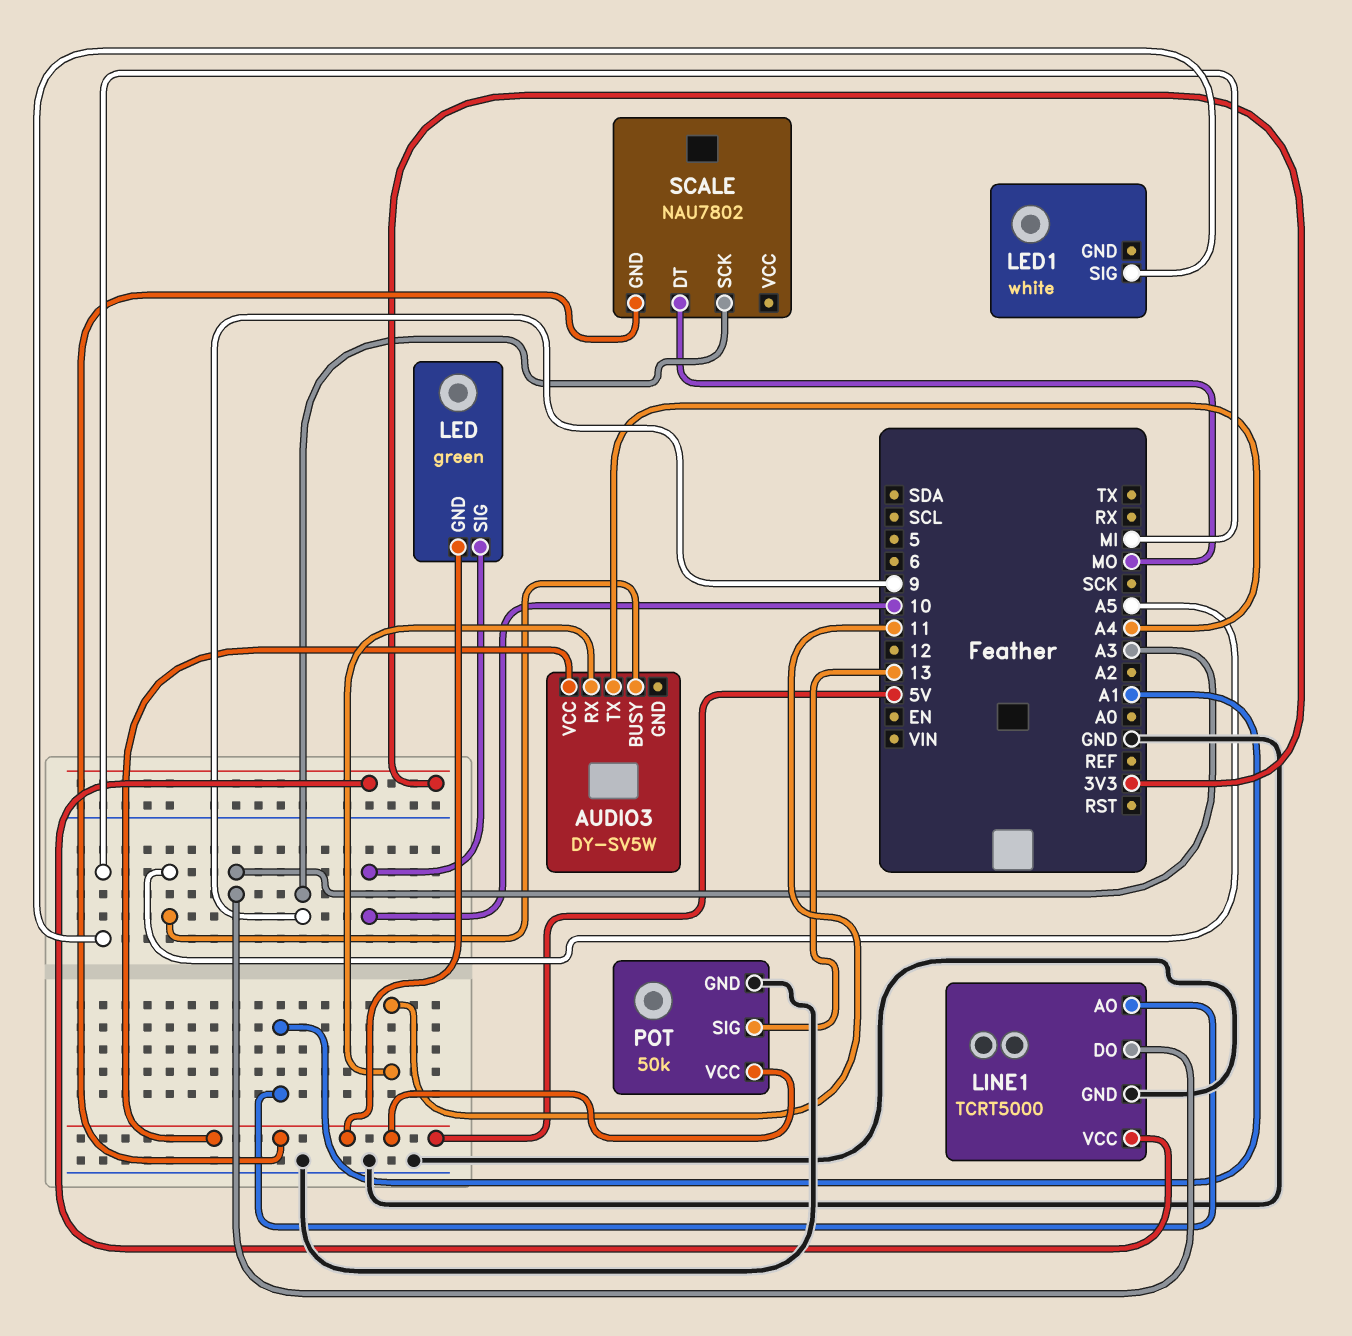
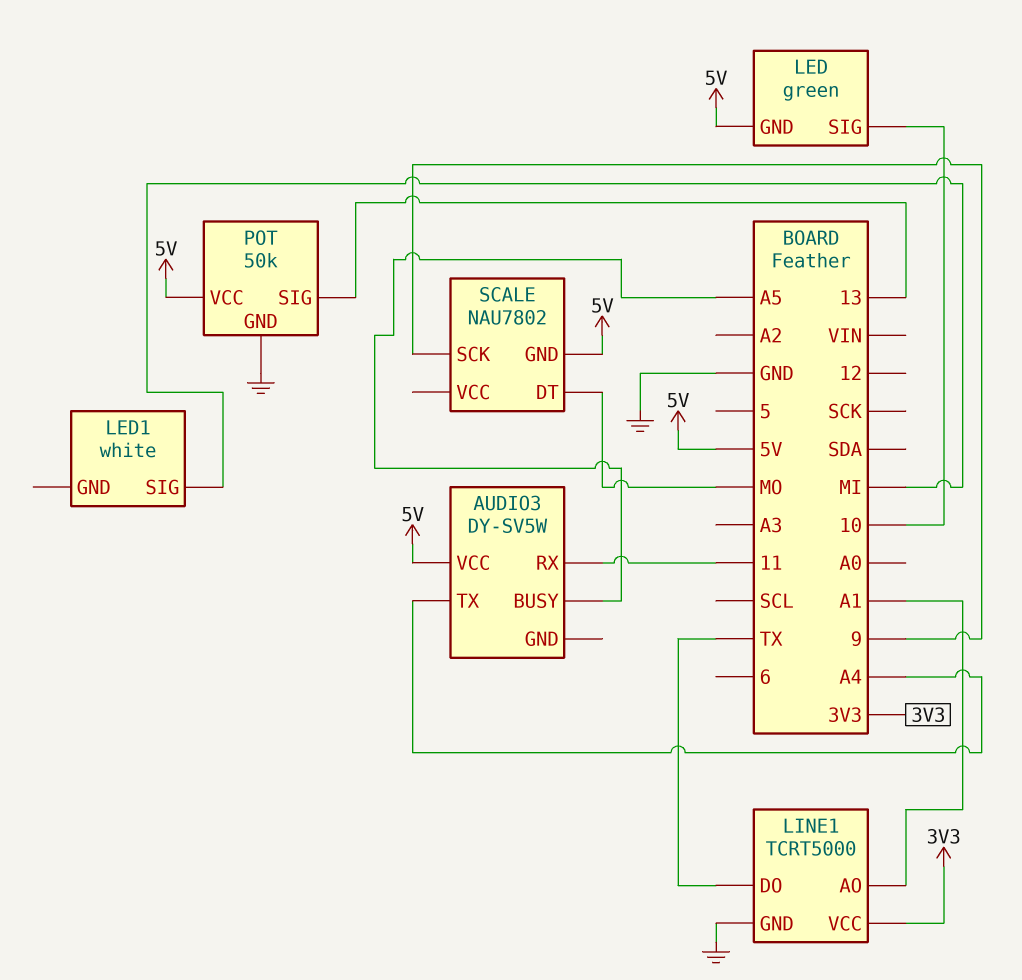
LINE1 pin DO: A3 -> TX

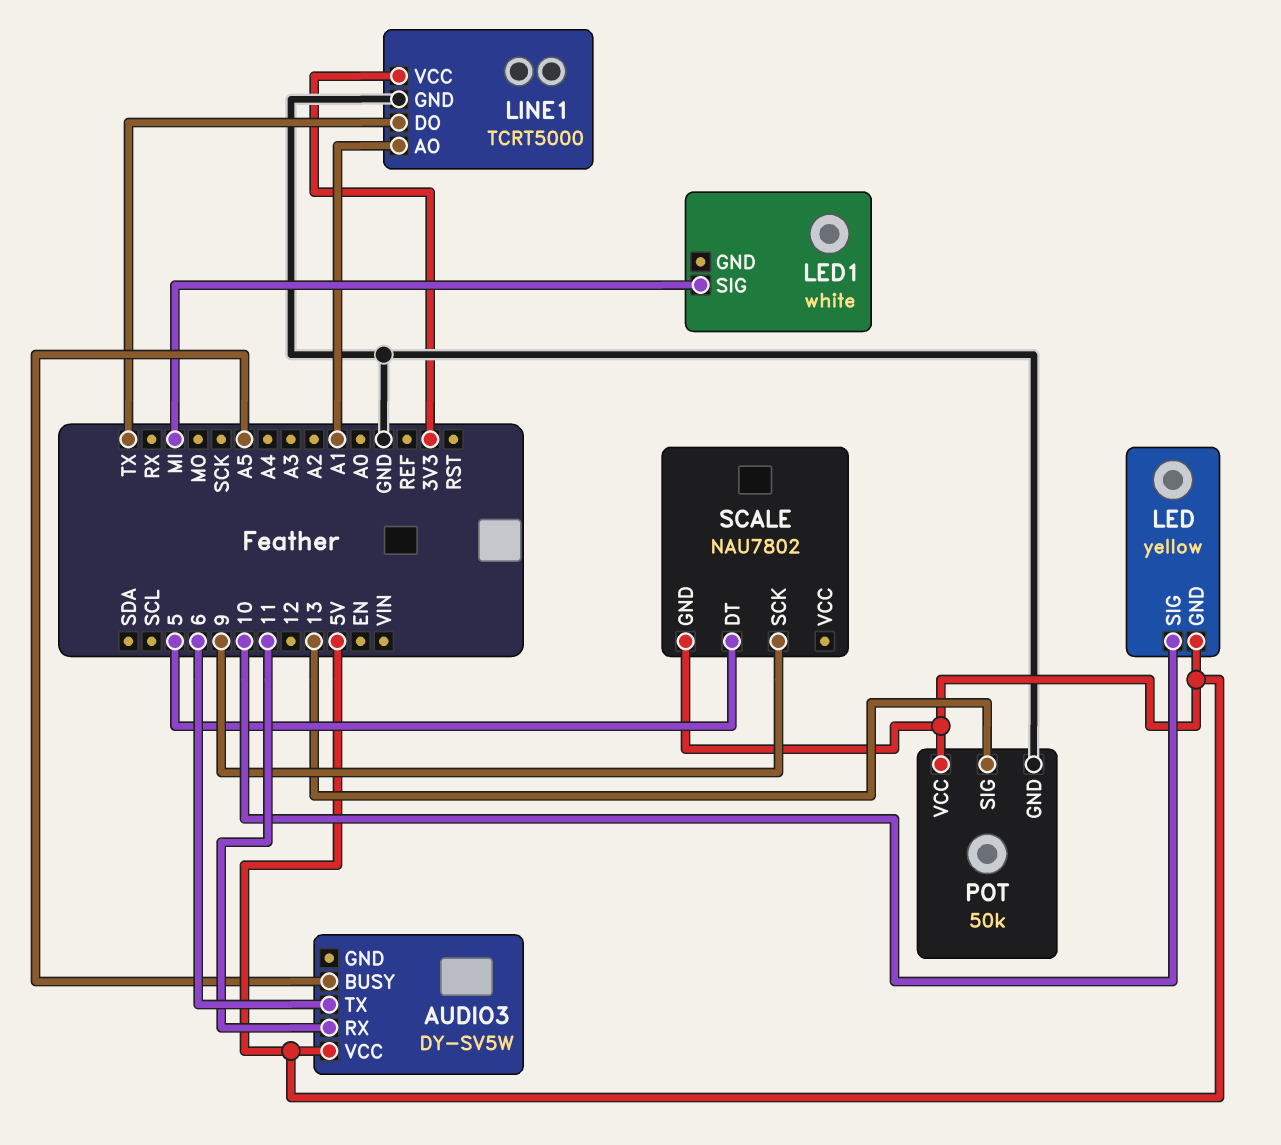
AUDIO3 pin TX: A4 -> 6
LED: green -> yellow
SCALE pin DT: MO -> 5

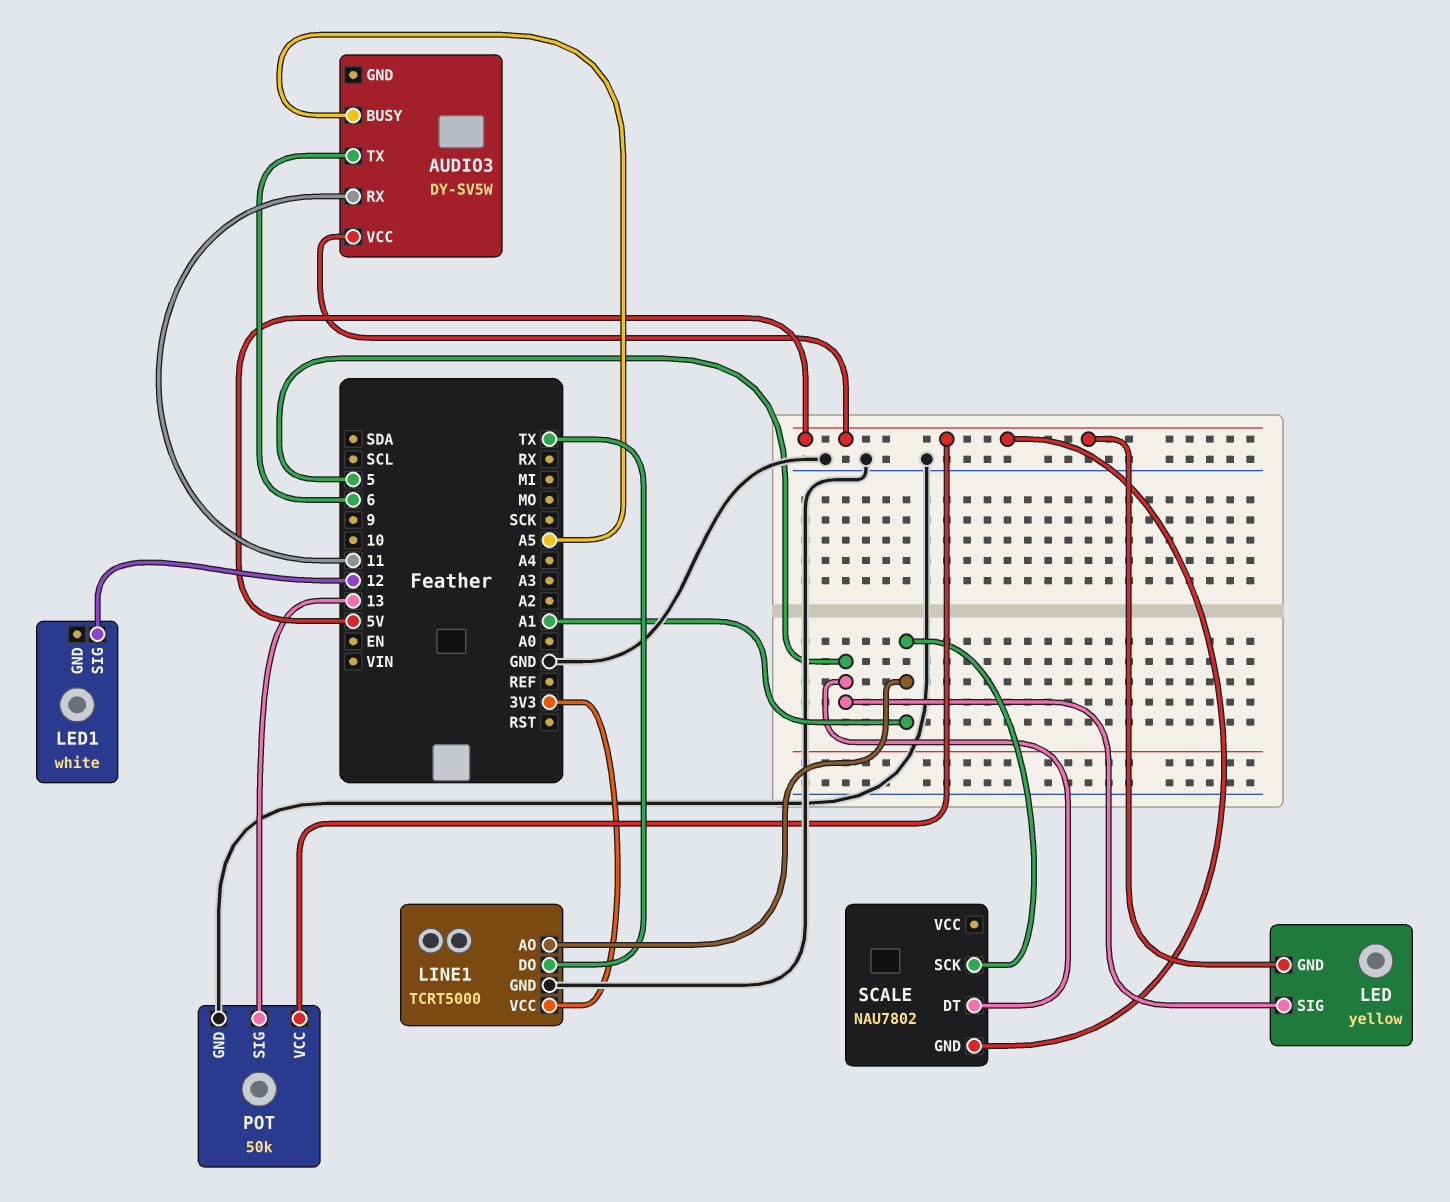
LED pin SIG: 10 -> 5
LED1 pin SIG: MI -> 12
SCALE pin SCK: 9 -> A1

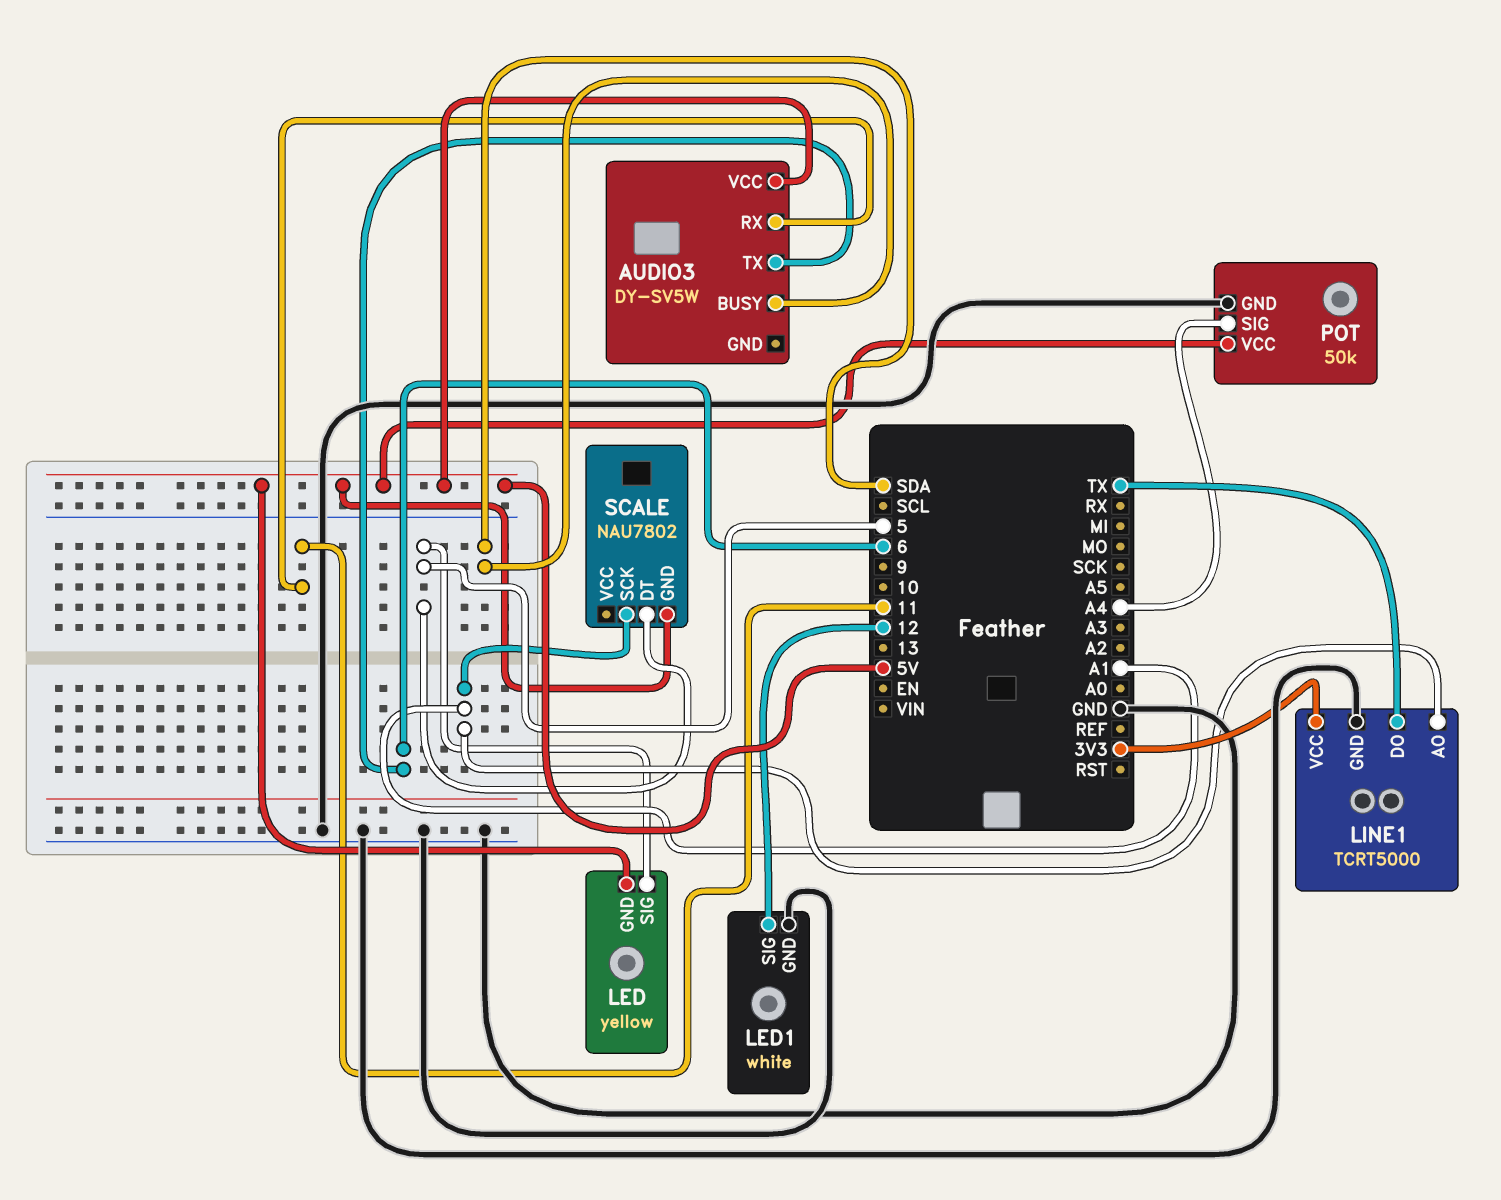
AUDIO3 pin BUSY: A5 -> SDA
LED1 pin GND: none -> GND
POT pin SIG: 13 -> A4

